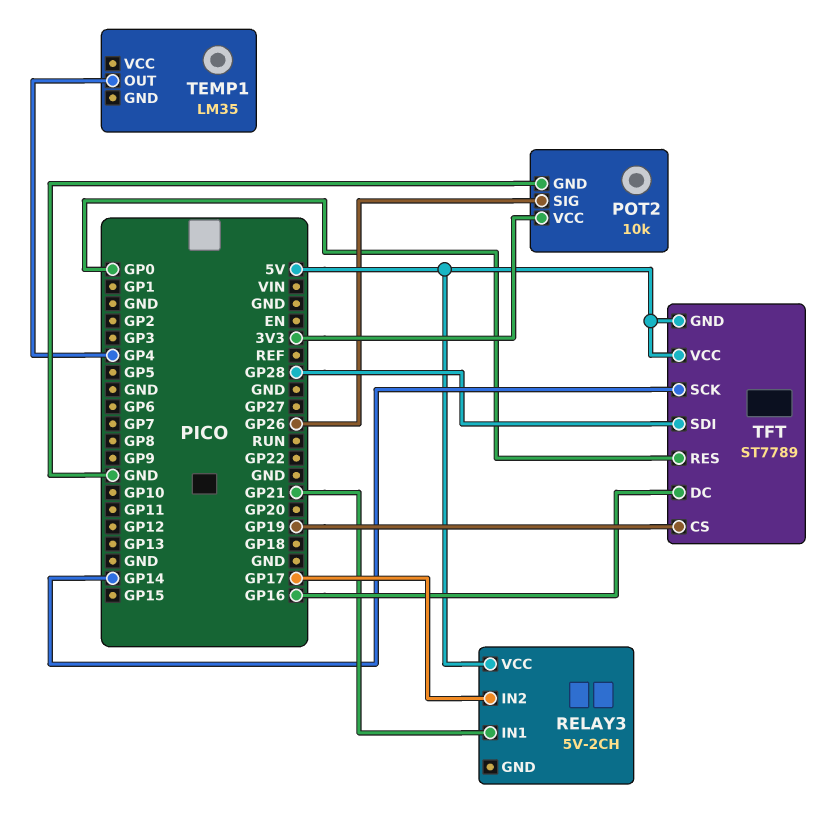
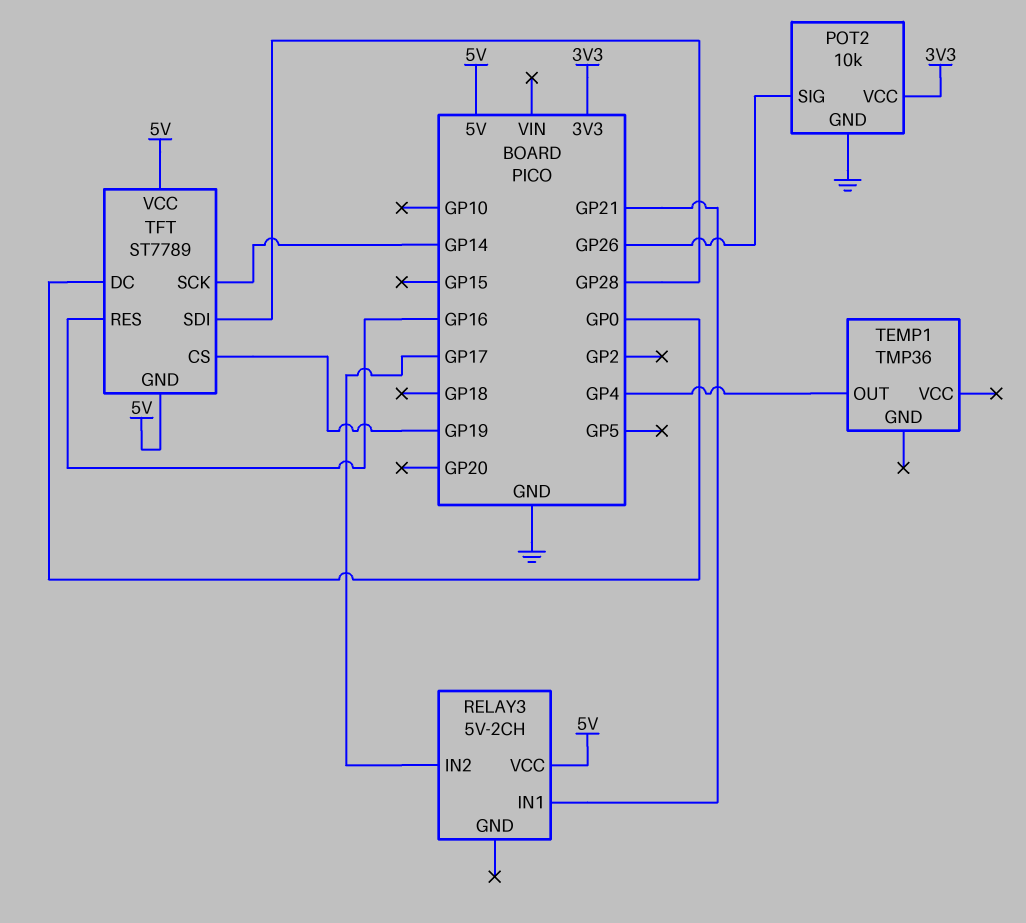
TEMP1: LM35 -> TMP36
TFT pin DC: GP16 -> GP0
TFT pin RES: GP0 -> GP16

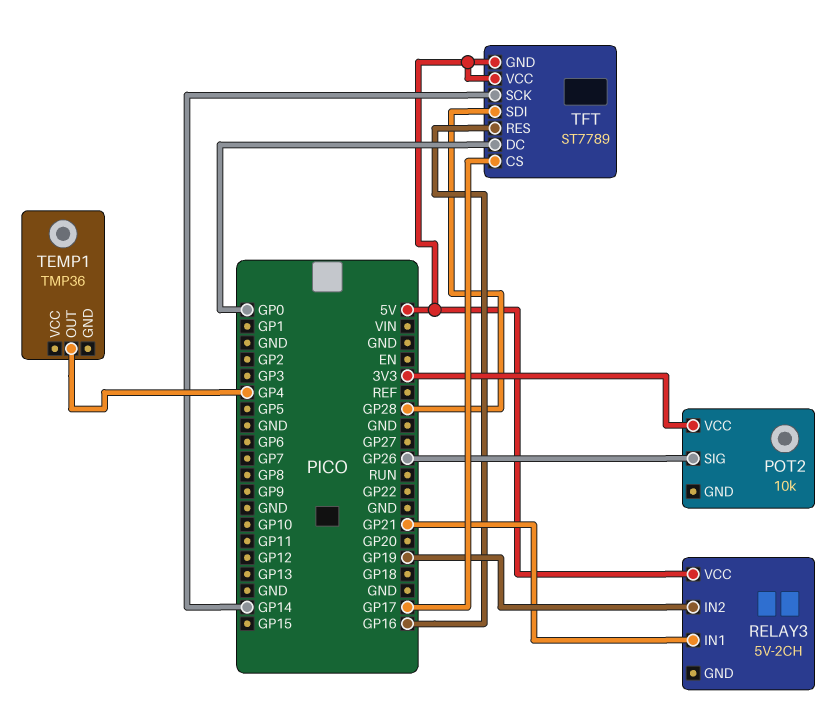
POT2 pin GND: GND -> none
RELAY3 pin IN2: GP17 -> GP19
TFT pin CS: GP19 -> GP17

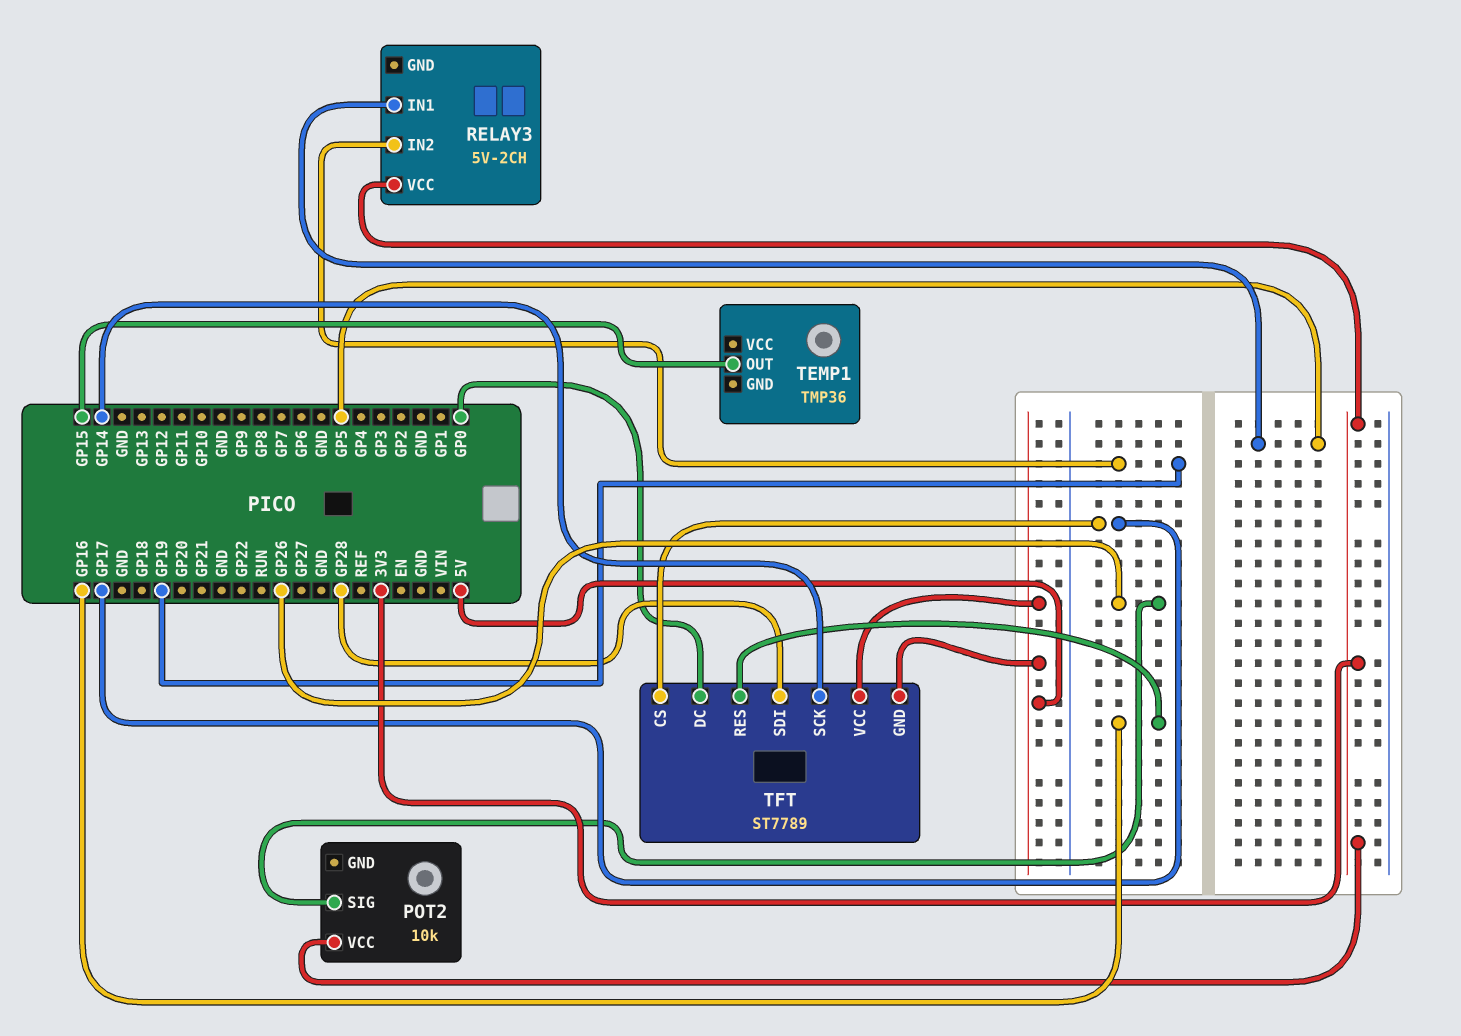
RELAY3 pin IN1: GP21 -> GP5
RELAY3 pin VCC: 5V -> 3V3
TEMP1 pin OUT: GP4 -> GP15

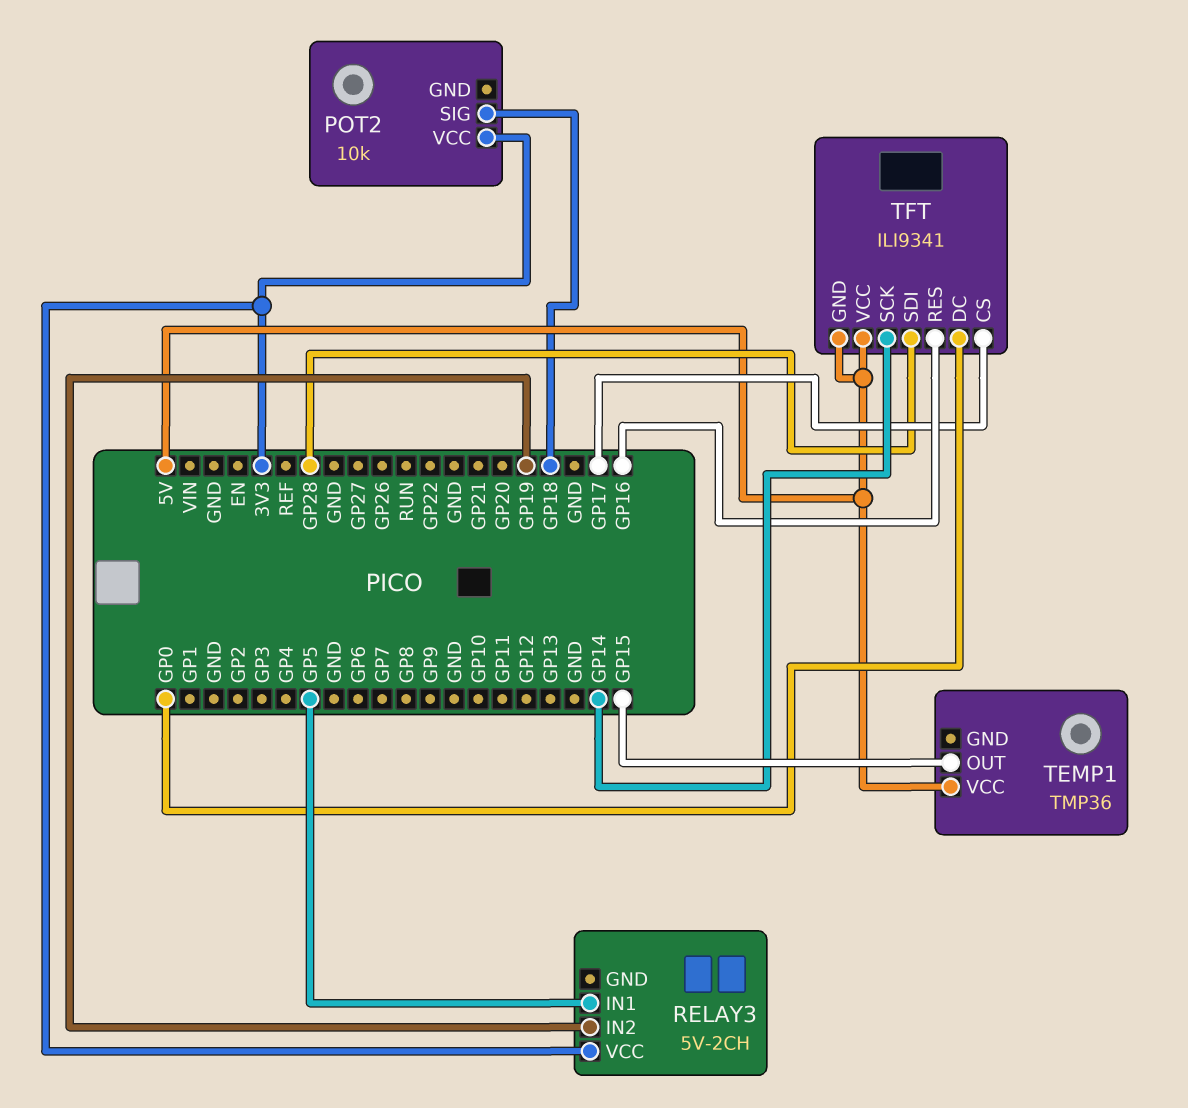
POT2 pin SIG: GP26 -> GP18
TEMP1 pin VCC: none -> 5V
TFT: ST7789 -> ILI9341

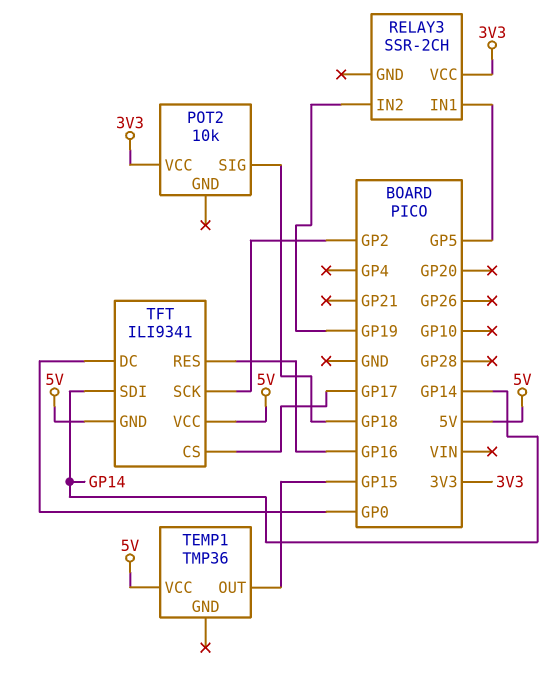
RELAY3: 5V-2CH -> SSR-2CH
TFT pin SCK: GP14 -> GP2
TFT pin SDI: GP28 -> GP14

